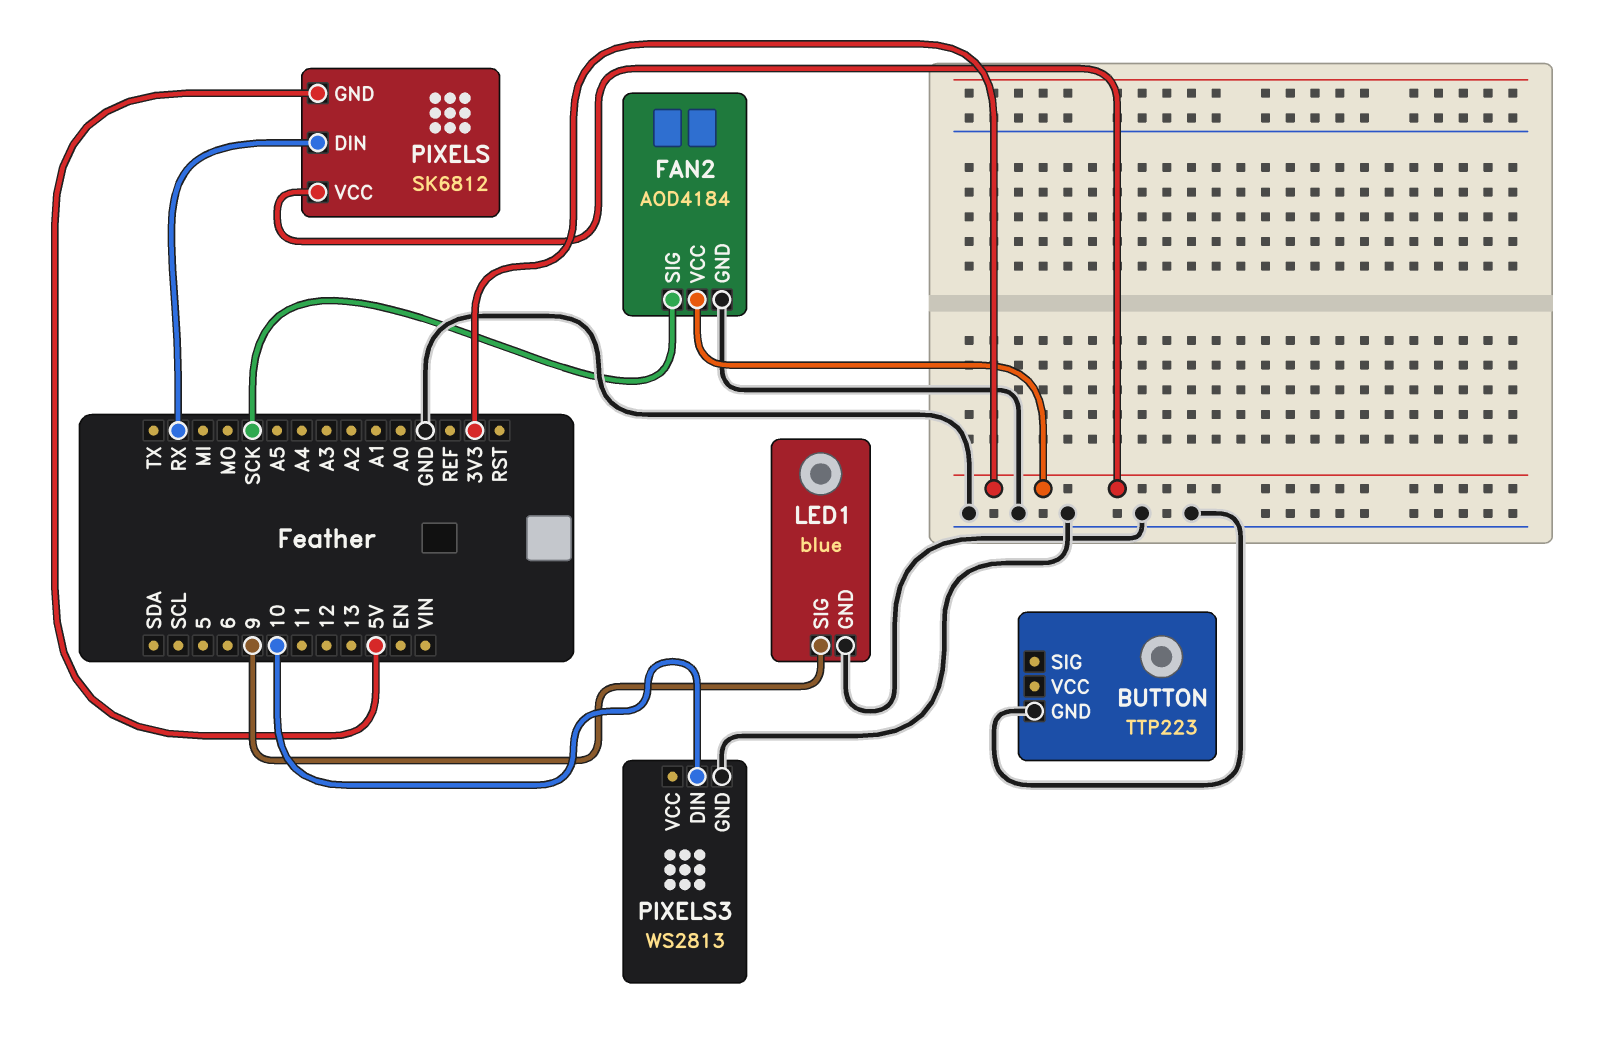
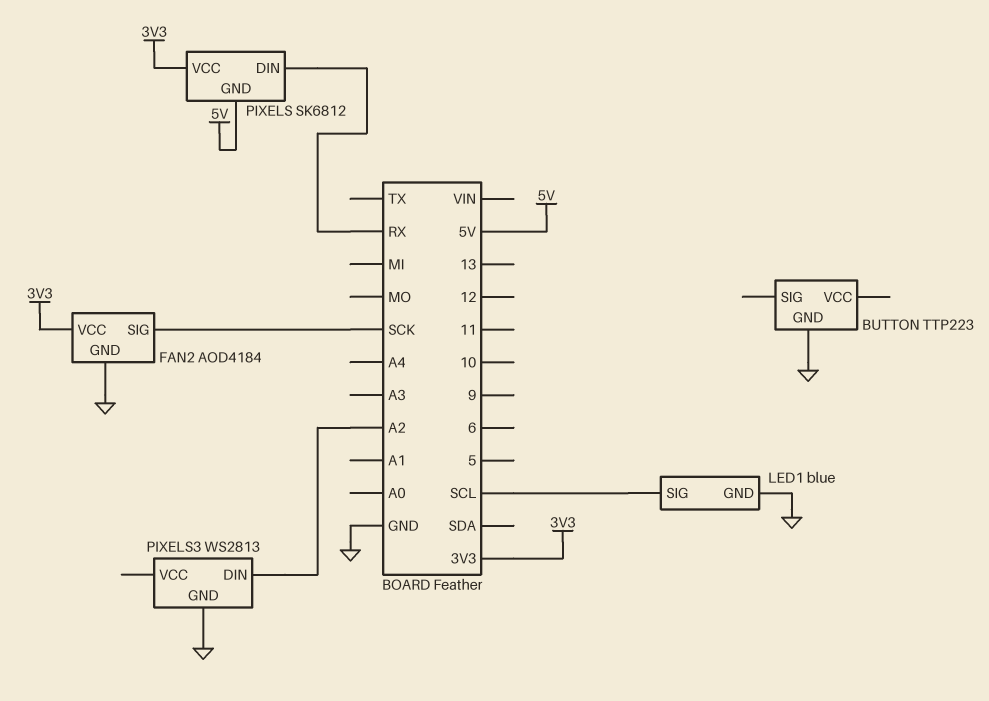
LED1 pin SIG: 9 -> SCL
PIXELS3 pin DIN: 10 -> A2

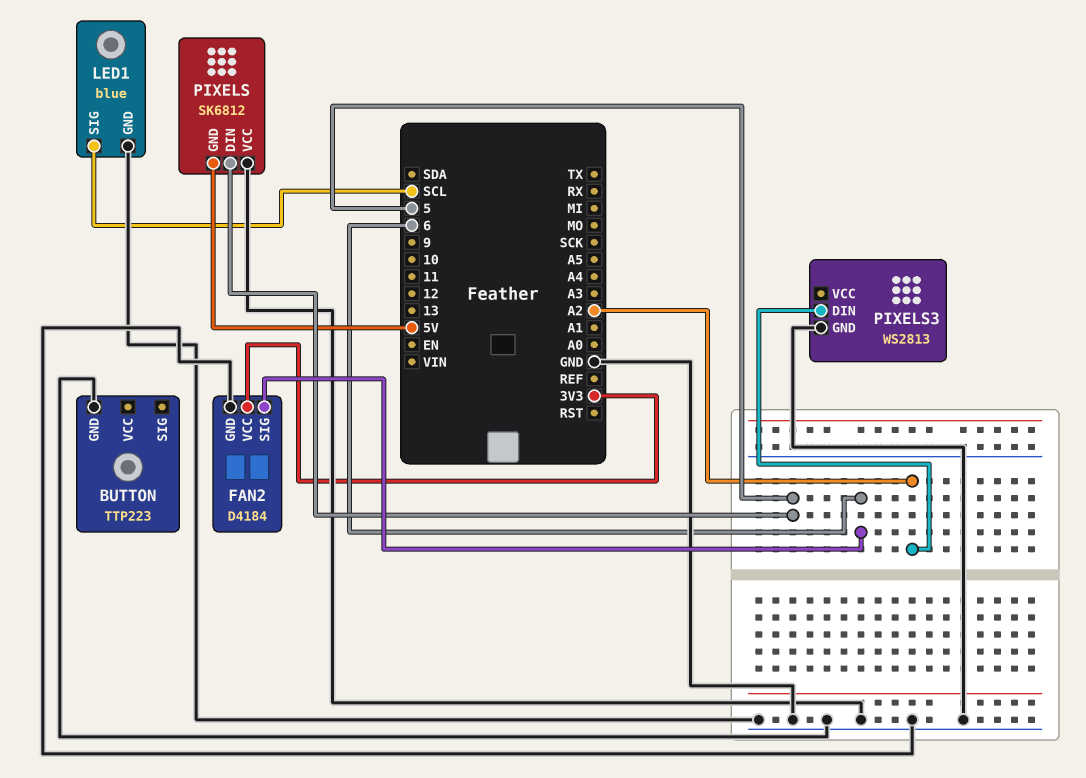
FAN2: AOD4184 -> D4184
FAN2 pin SIG: SCK -> 6
PIXELS pin DIN: RX -> 5
PIXELS pin VCC: 3V3 -> GND

